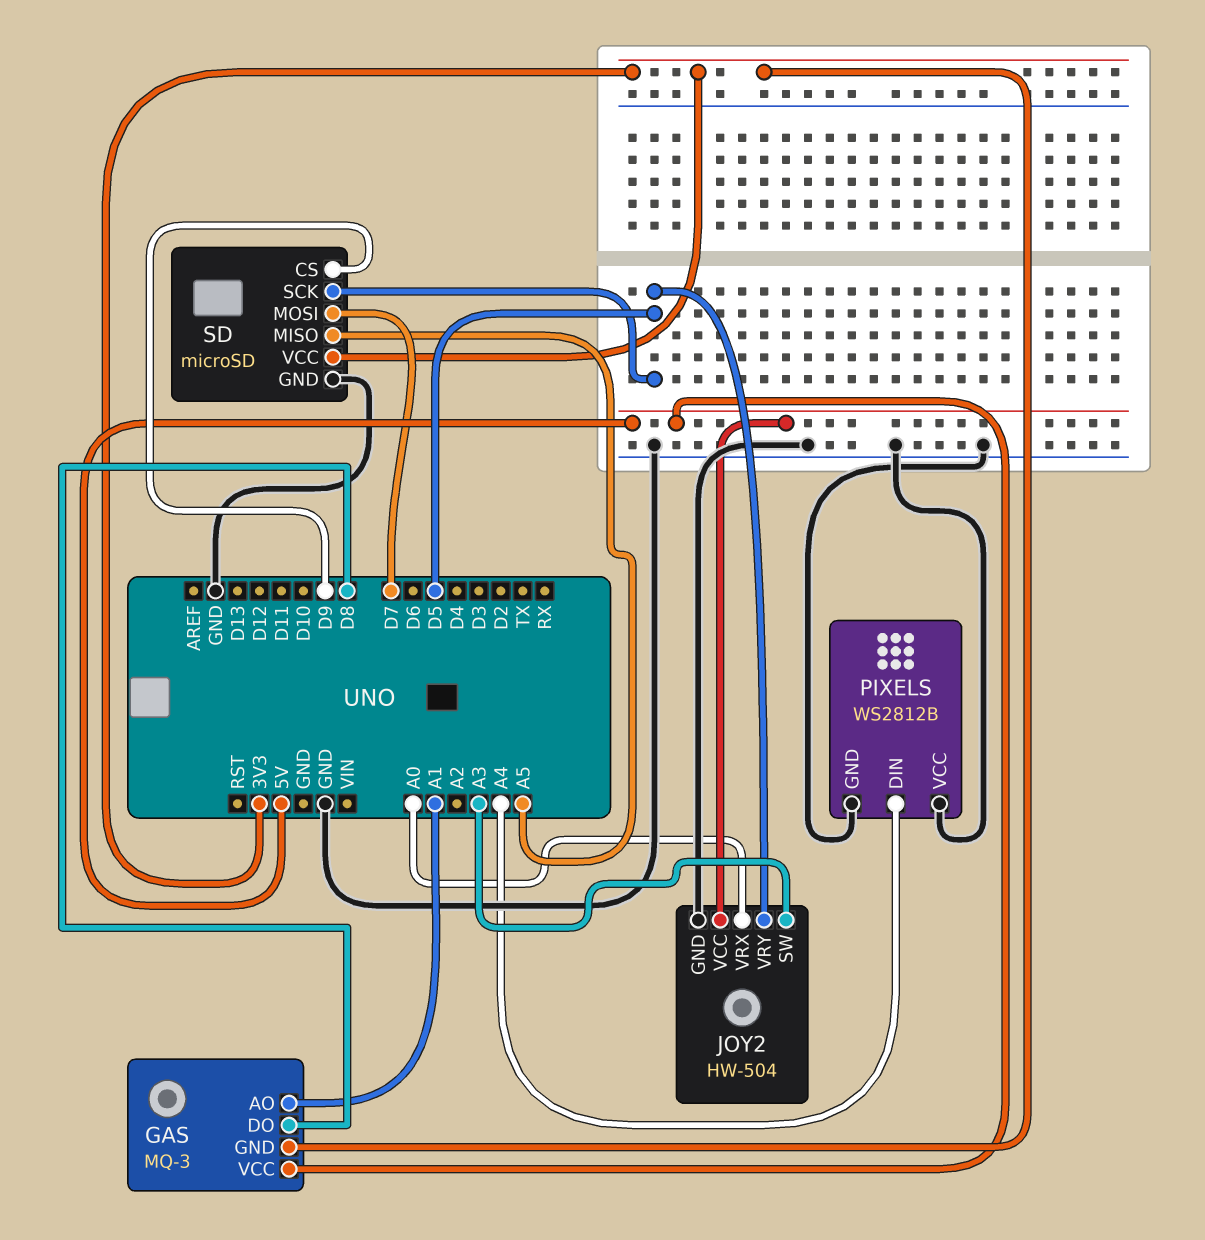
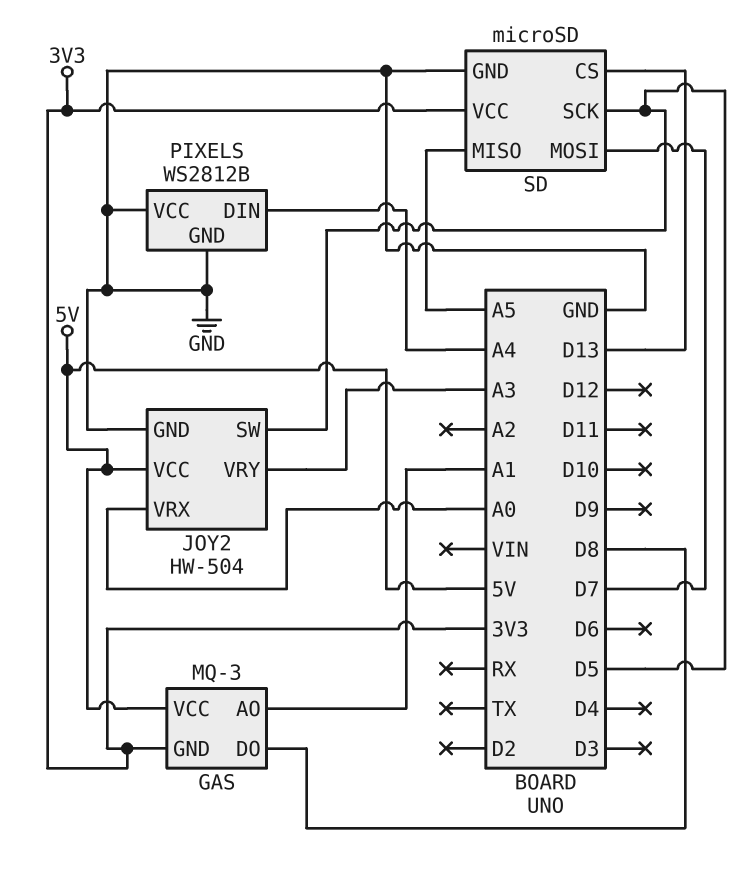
JOY2 pin SW: A3 -> D5
JOY2 pin VRY: D5 -> A3
SD pin CS: D9 -> D13

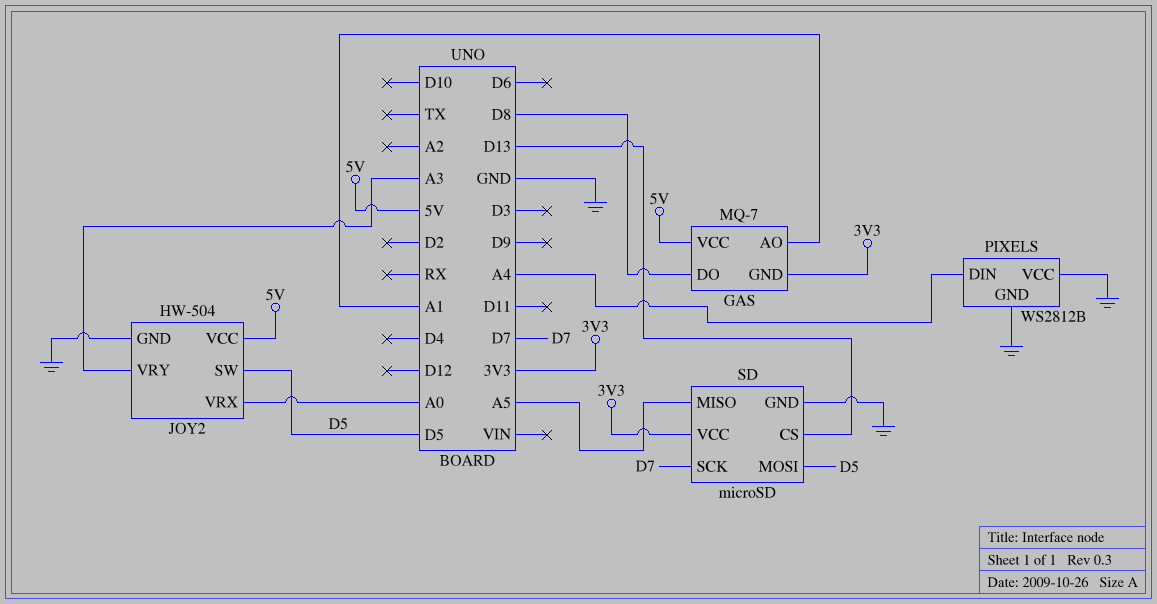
GAS: MQ-3 -> MQ-7
SD pin MOSI: D7 -> D5
SD pin SCK: D5 -> D7

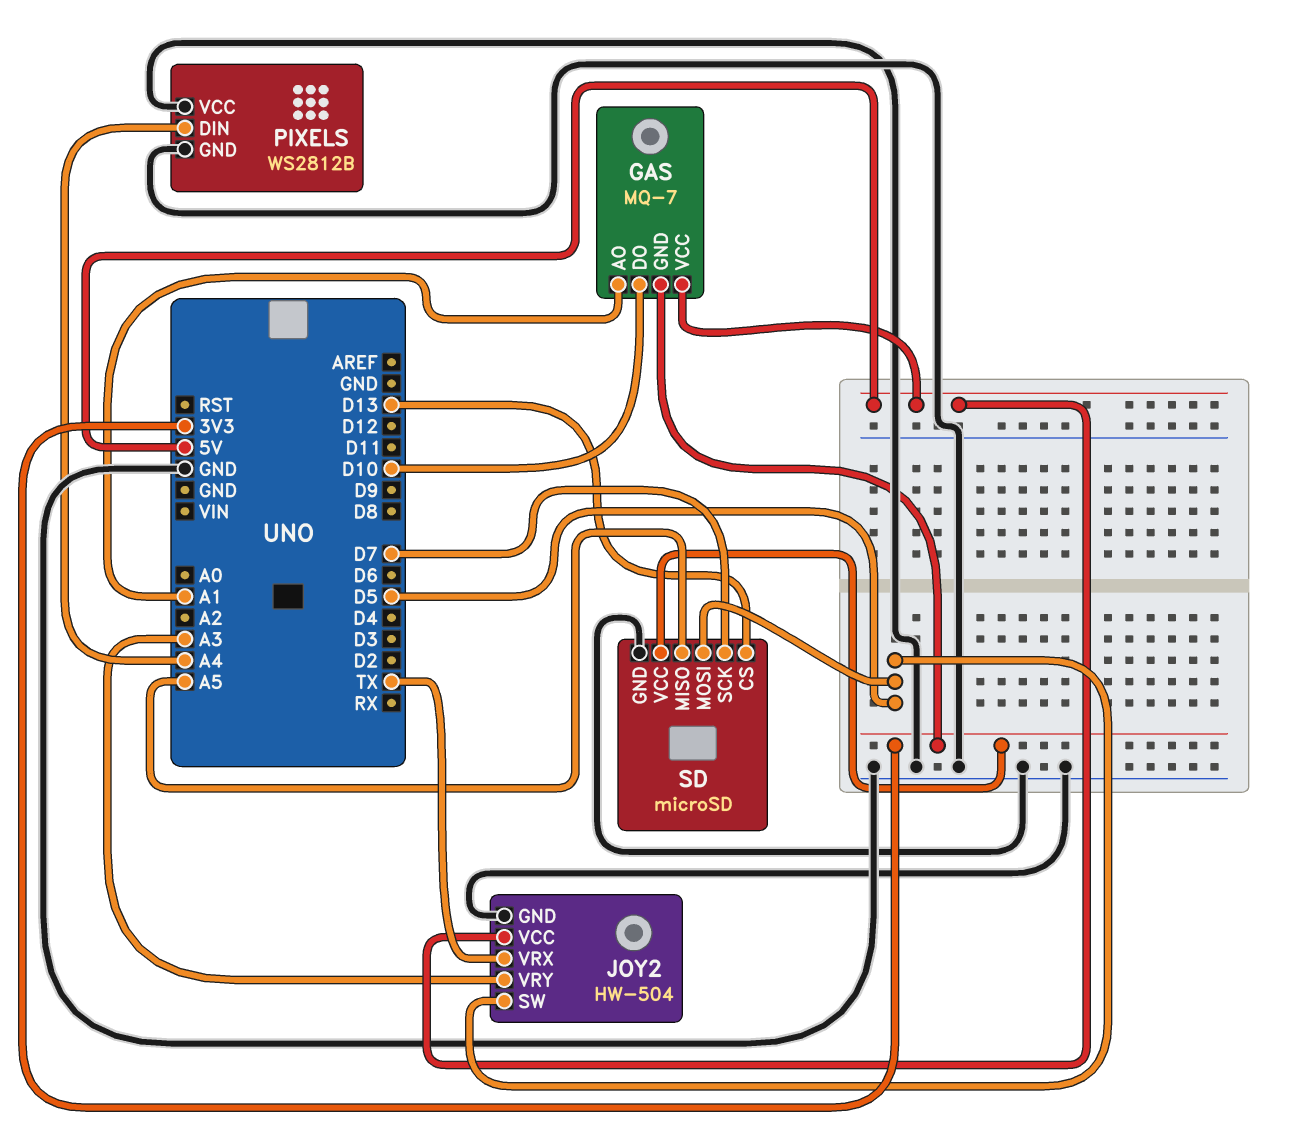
GAS pin DO: D8 -> D10
JOY2 pin VRX: A0 -> TX

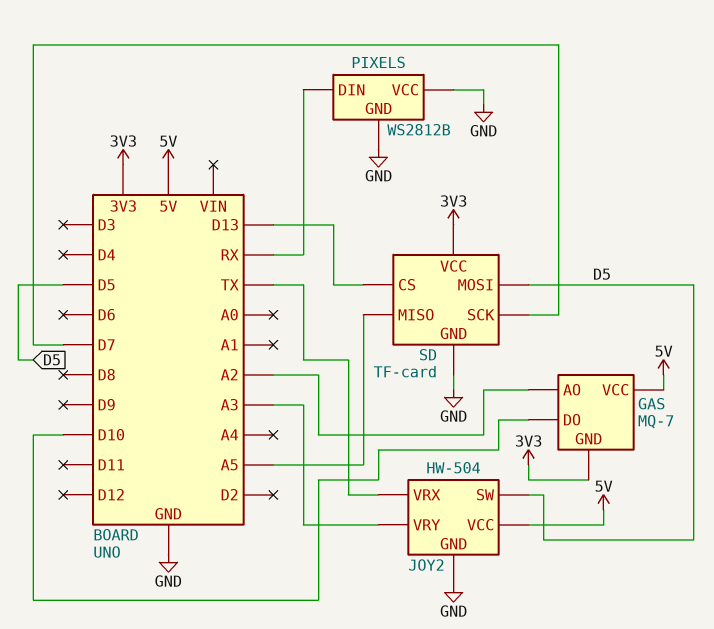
GAS pin AO: A1 -> A2
PIXELS pin DIN: A4 -> RX
SD: microSD -> TF-card

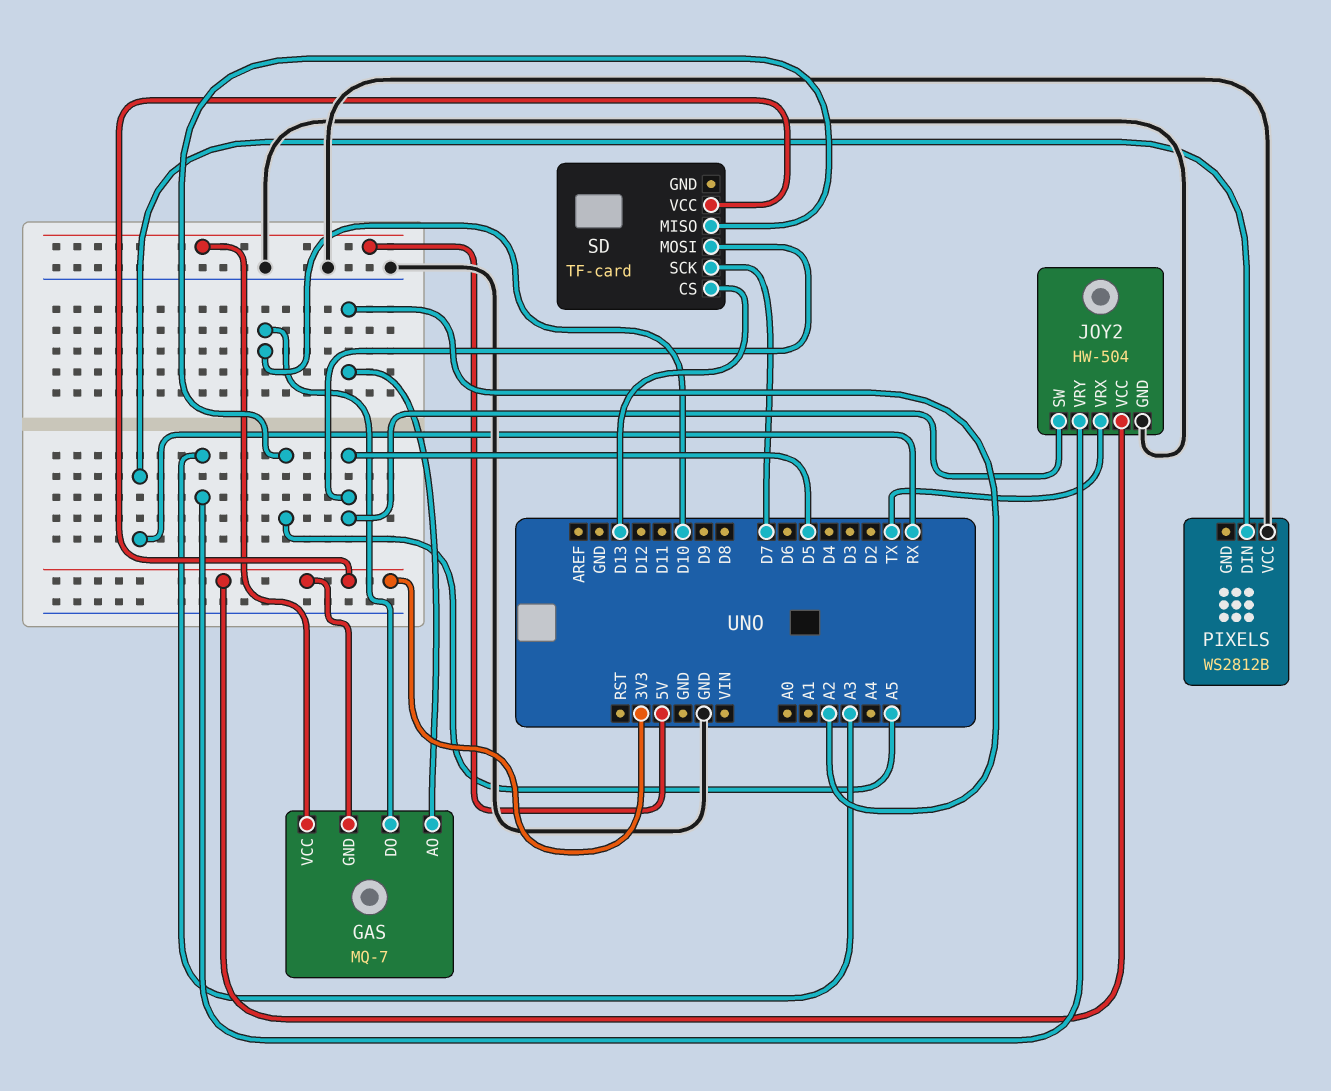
JOY2 pin VCC: 5V -> 3V3
PIXELS pin GND: GND -> none
SD pin GND: GND -> none

